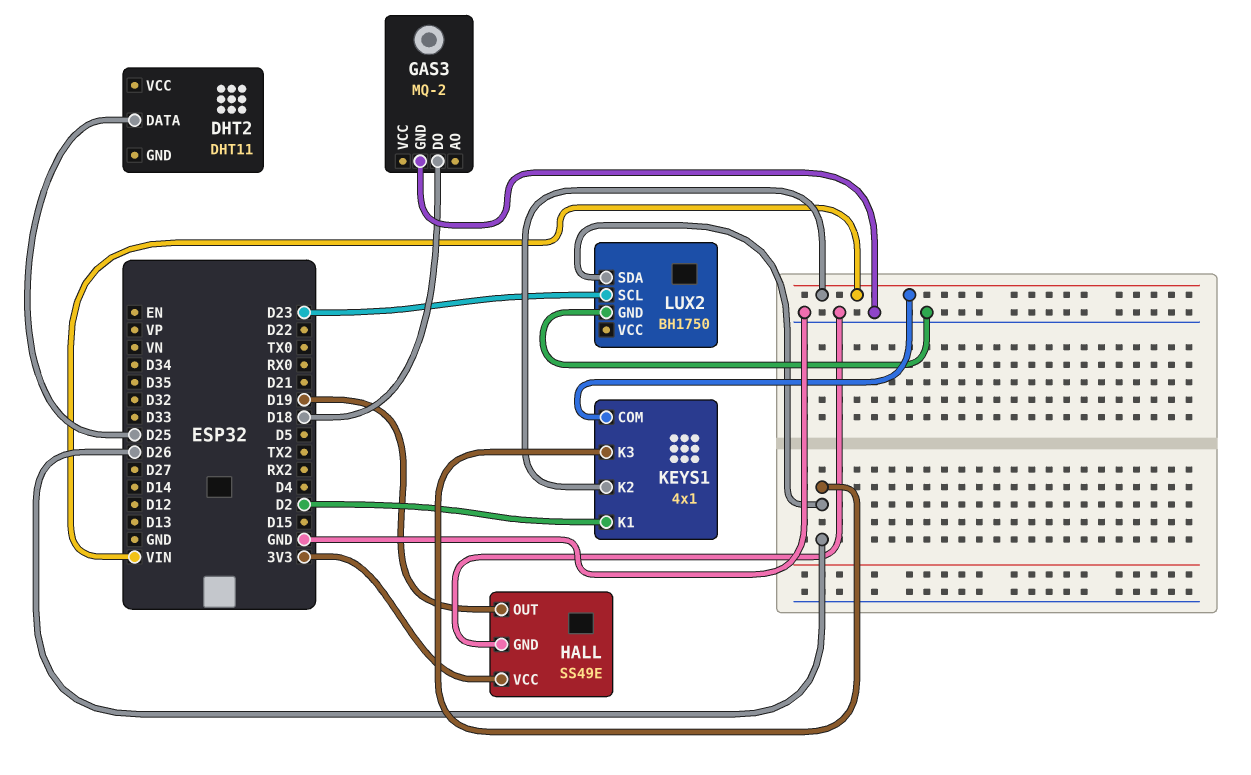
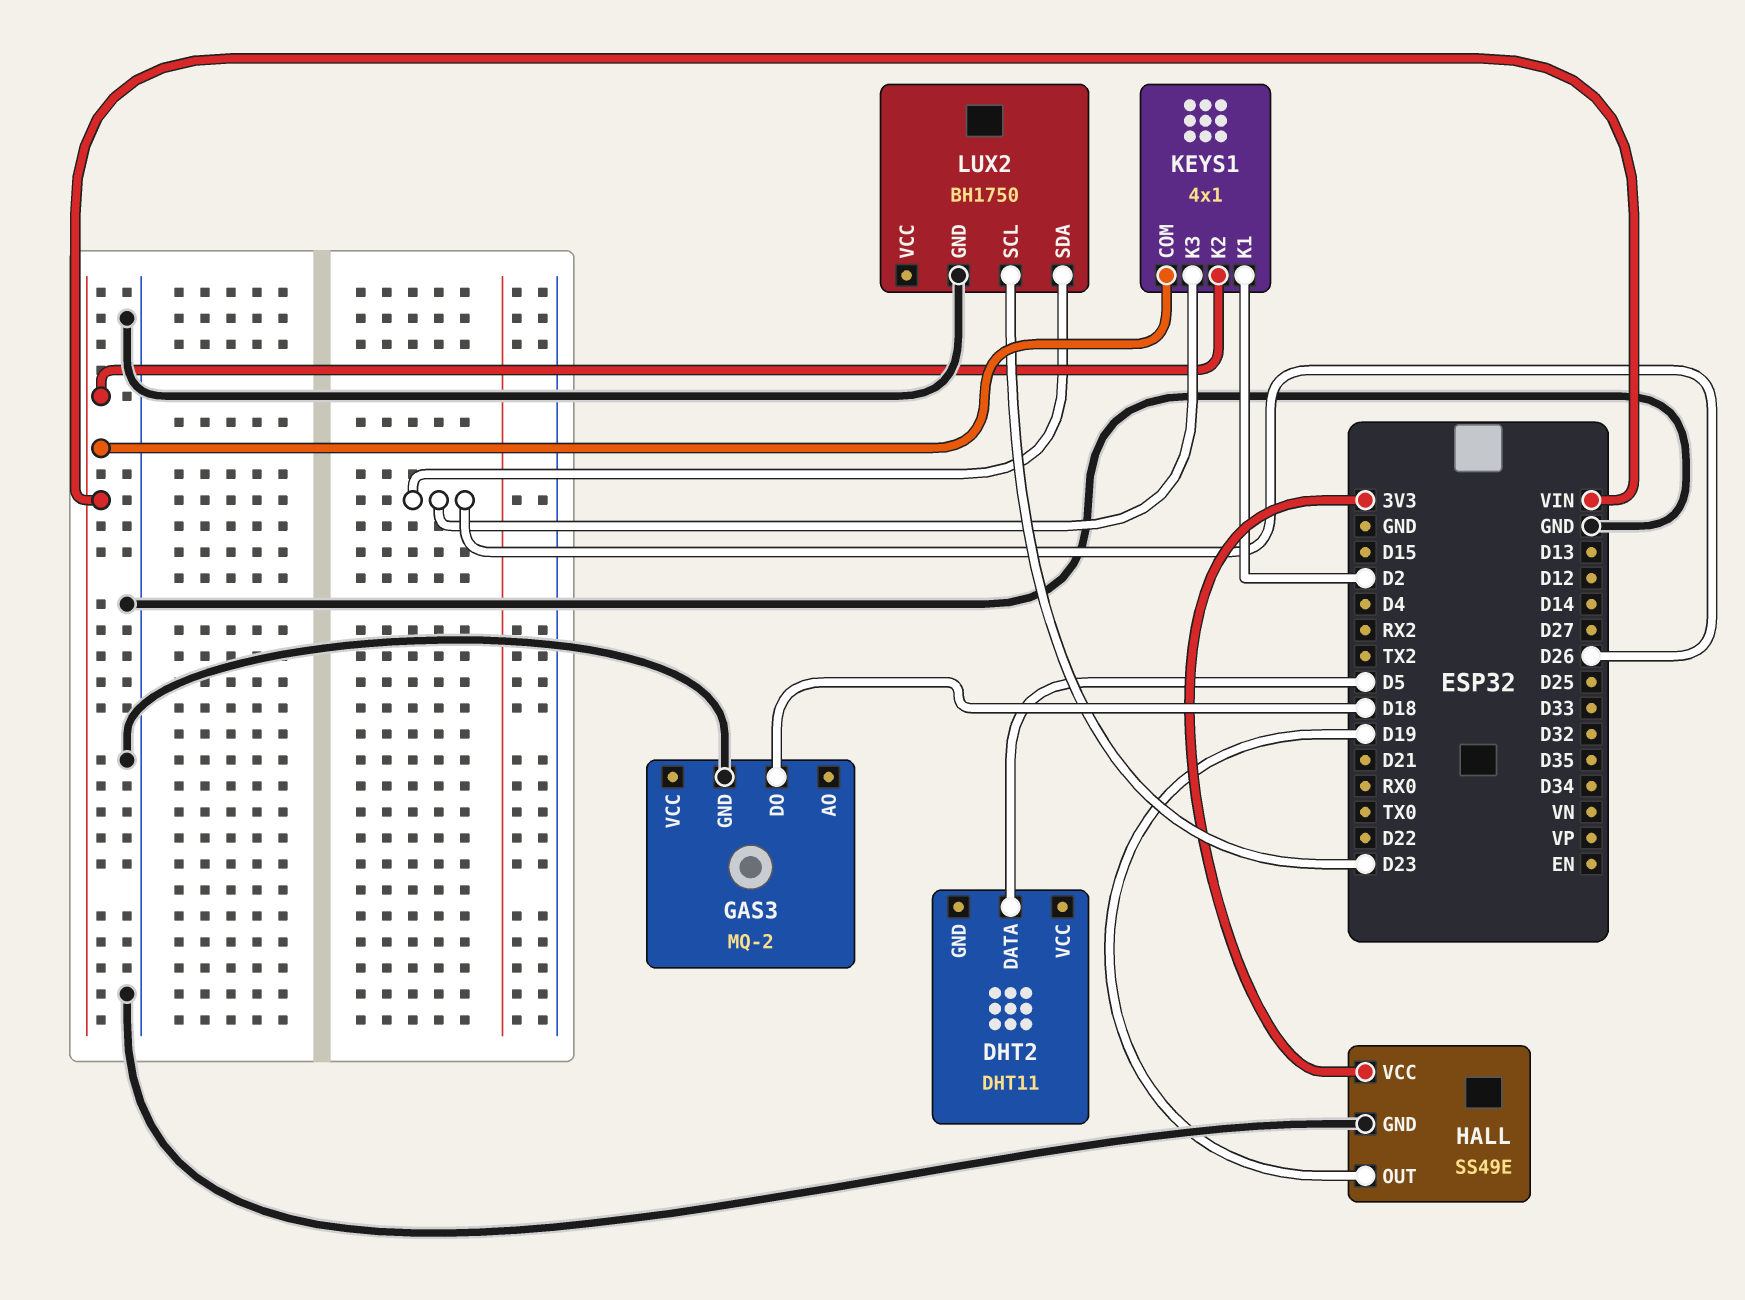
DHT2 pin DATA: D25 -> D5

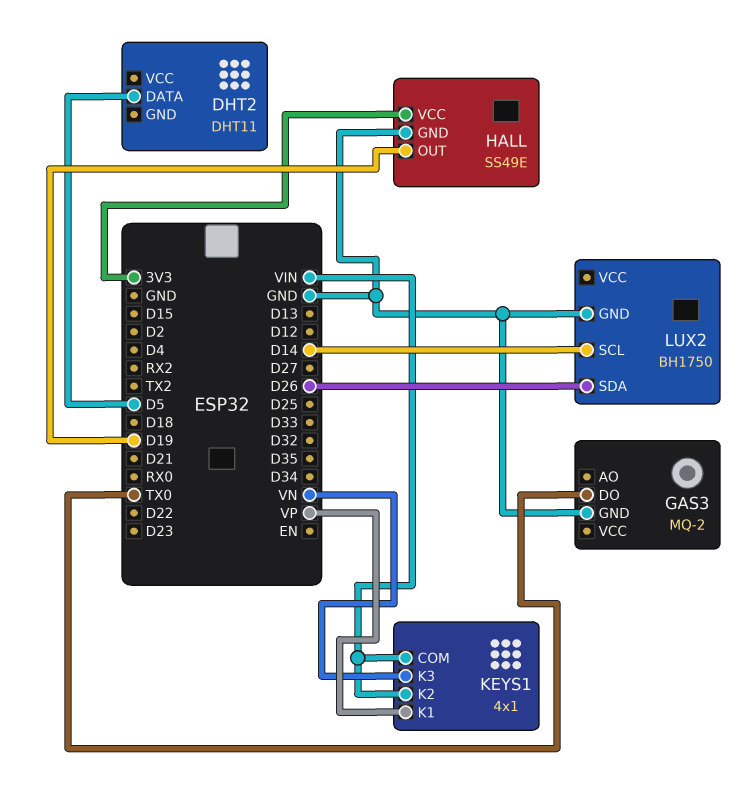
GAS3 pin DO: D18 -> TX0
KEYS1 pin K1: D2 -> VP
KEYS1 pin K3: D26 -> VN
LUX2 pin SCL: D23 -> D14

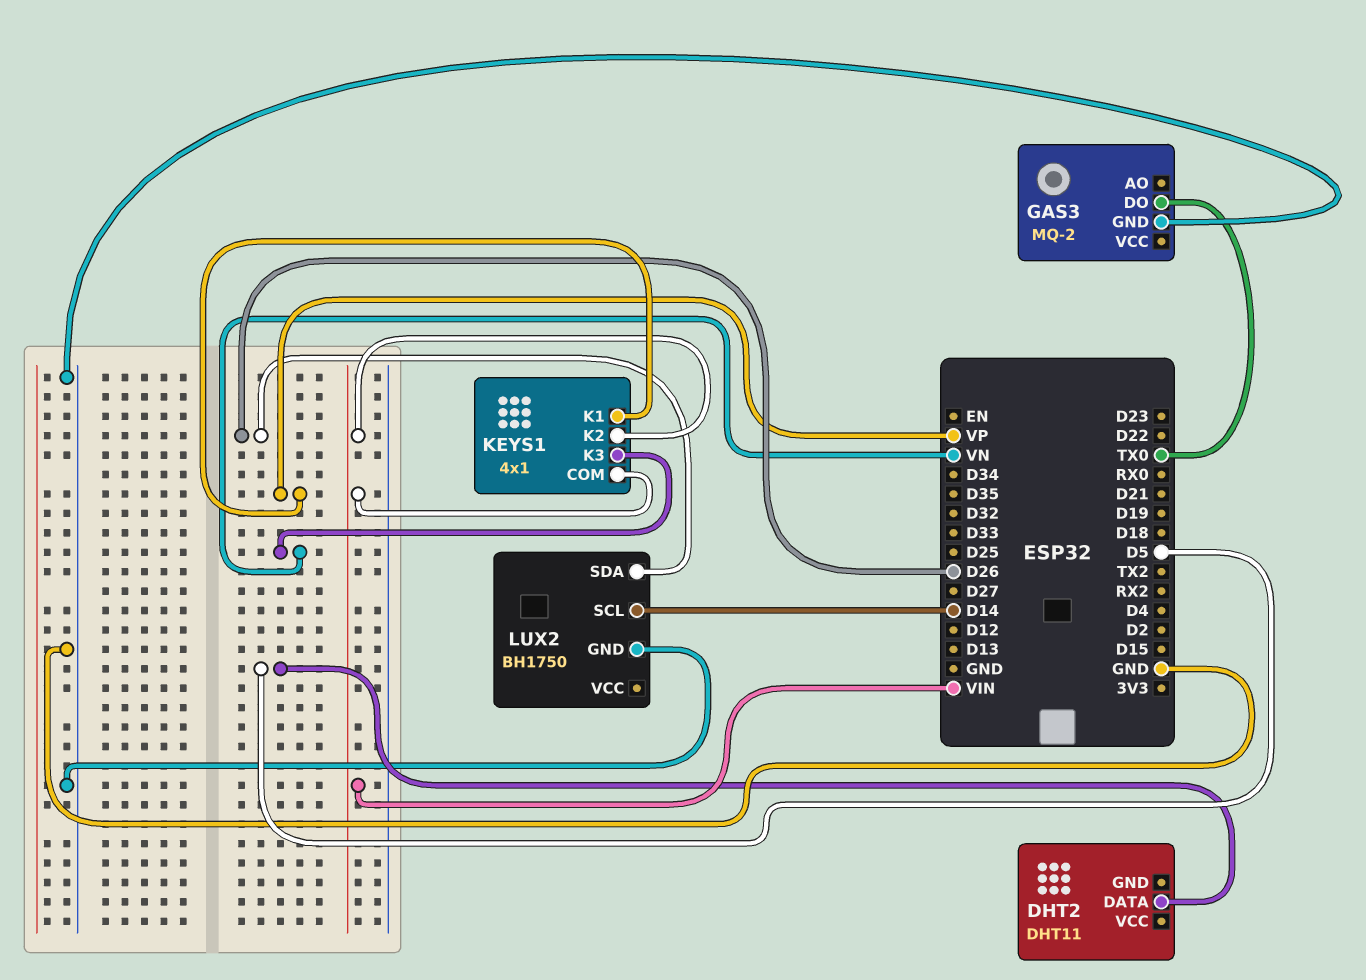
HALL: SS49E -> none
HALL pin GND: GND -> none
HALL pin OUT: D19 -> none
HALL pin VCC: 3V3 -> none

